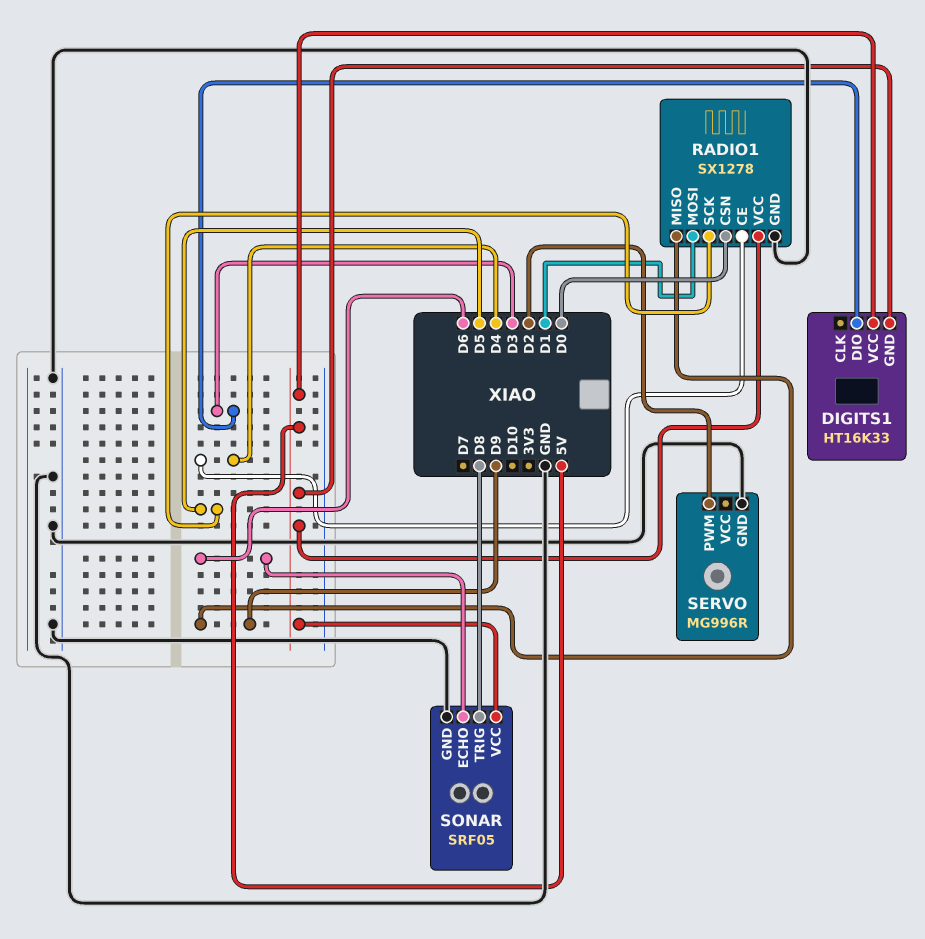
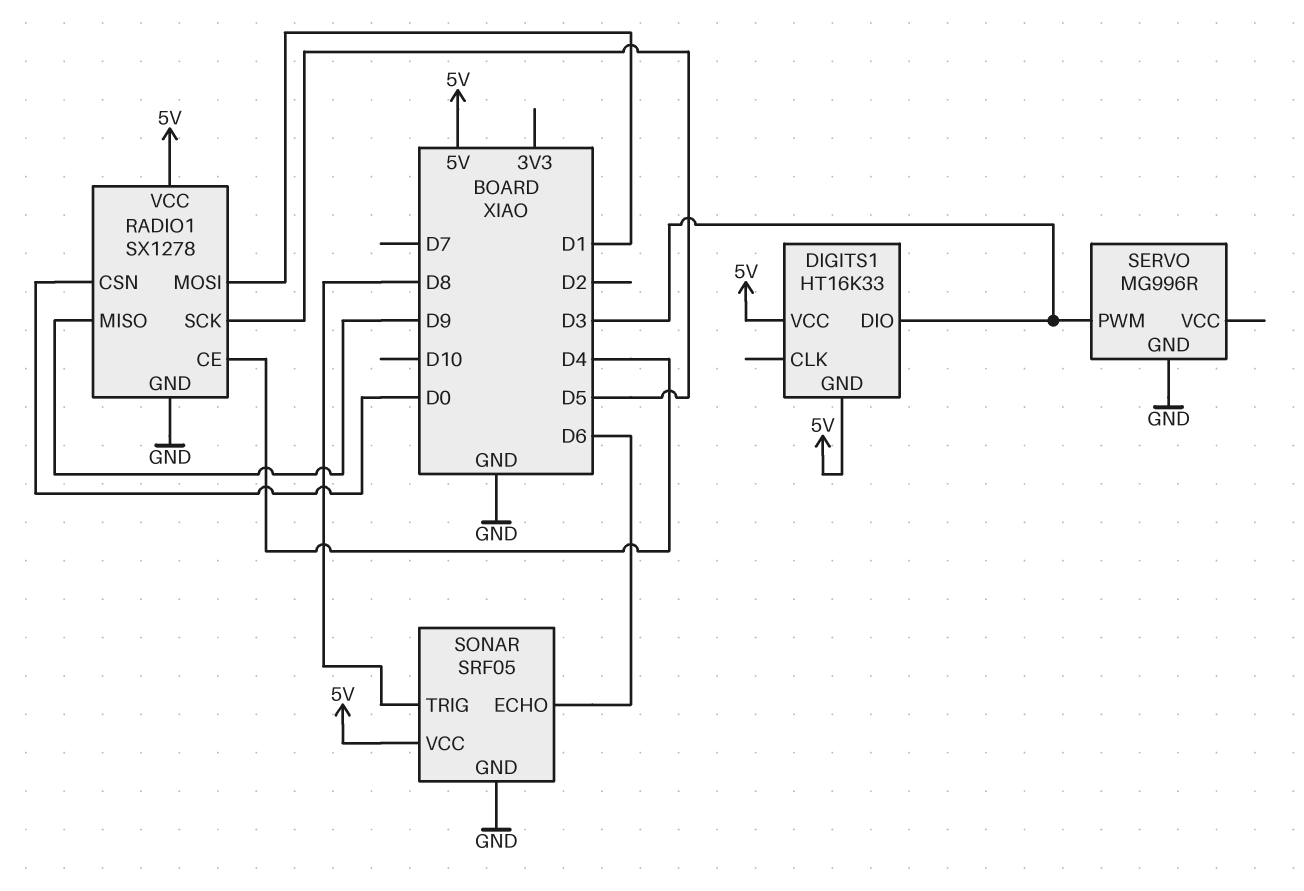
SERVO pin PWM: D2 -> D3

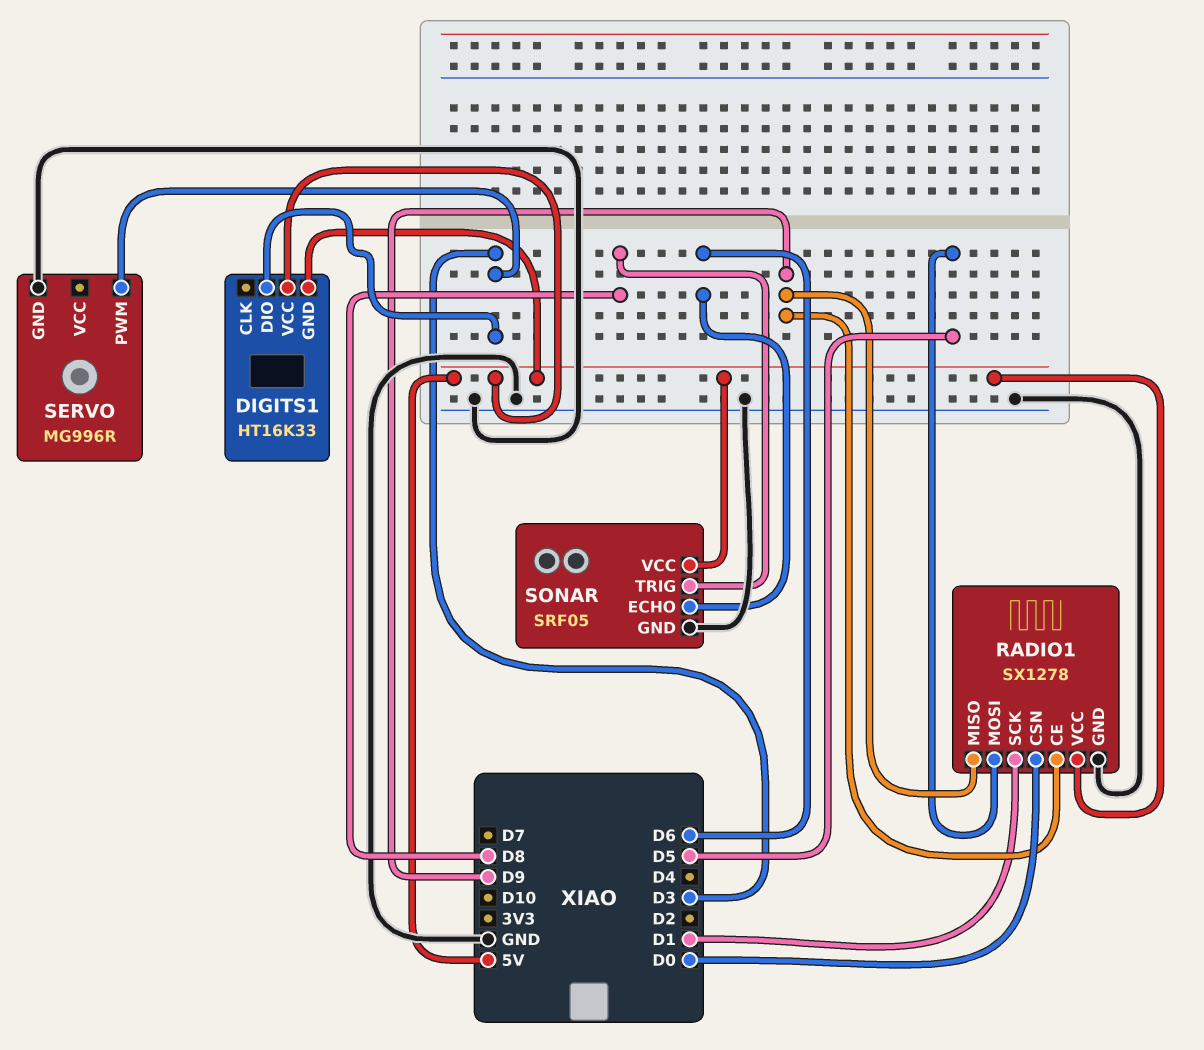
RADIO1 pin CE: D4 -> D9
RADIO1 pin MOSI: D1 -> D5
RADIO1 pin SCK: D5 -> D1

